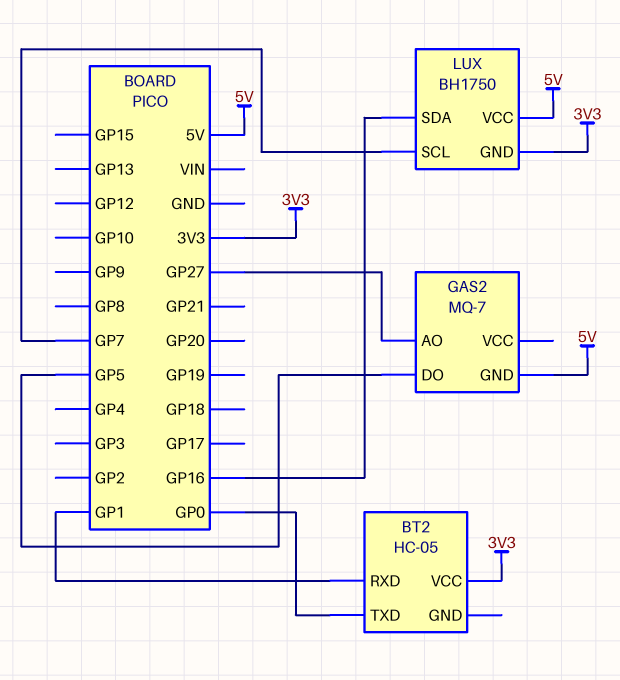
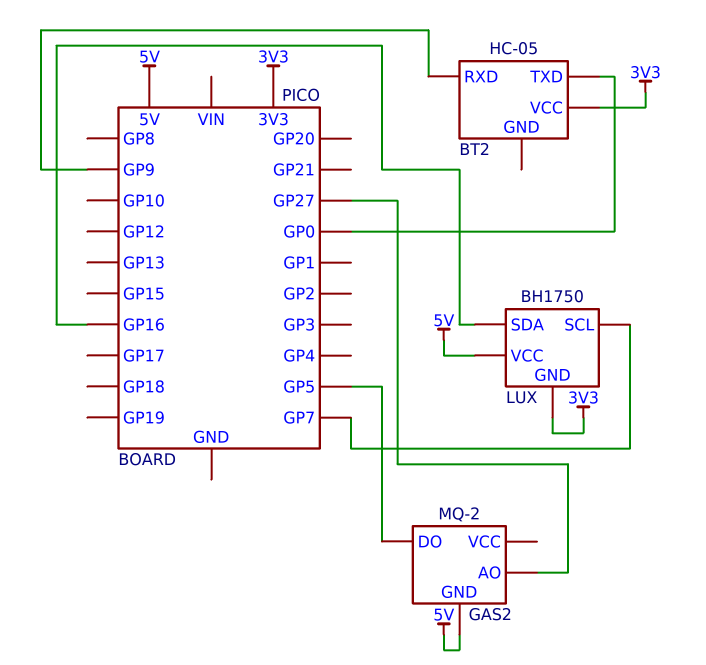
BT2 pin RXD: GP1 -> GP9
GAS2: MQ-7 -> MQ-2

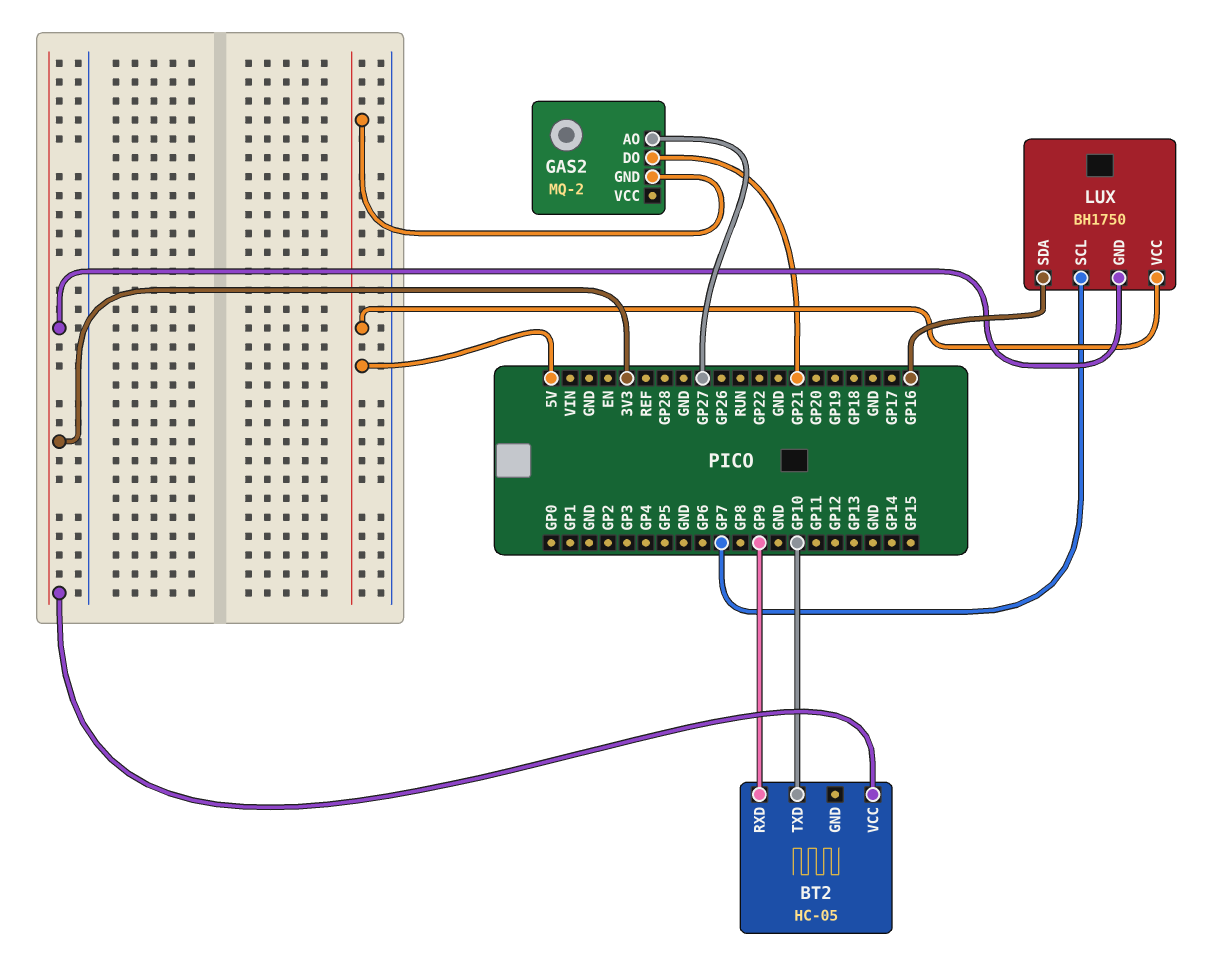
BT2 pin TXD: GP0 -> GP10
GAS2 pin DO: GP5 -> GP21

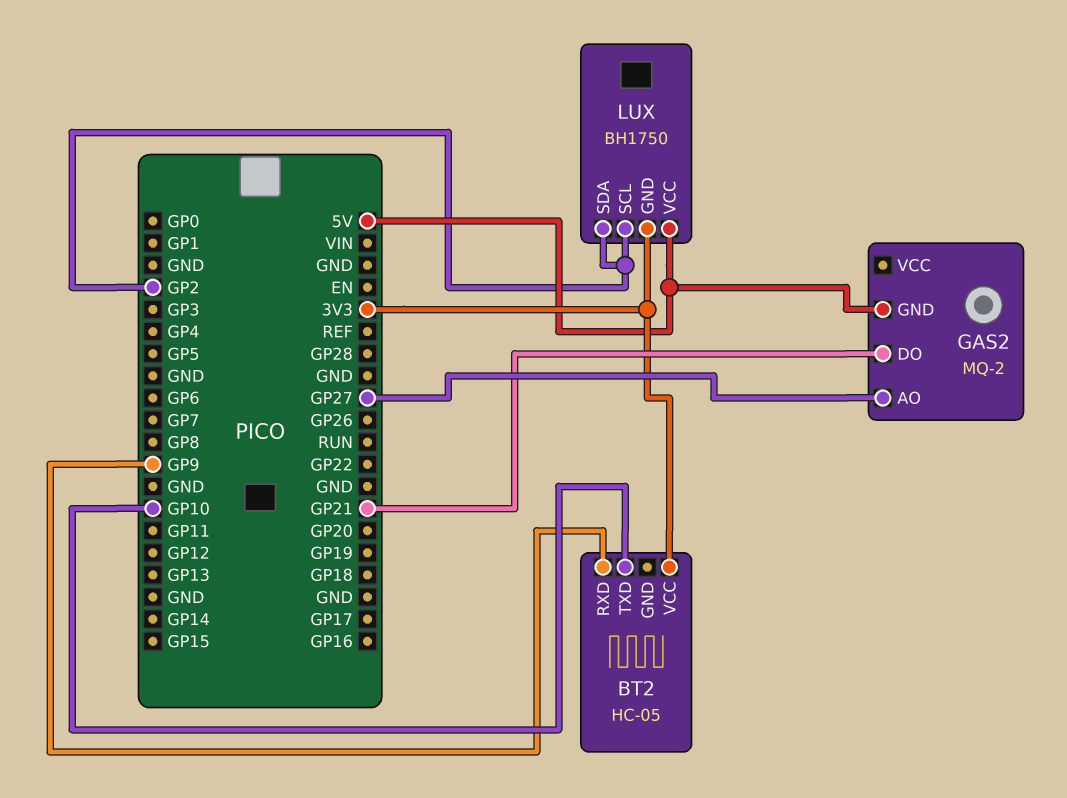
LUX pin SCL: GP7 -> GP2
LUX pin SDA: GP16 -> GP2

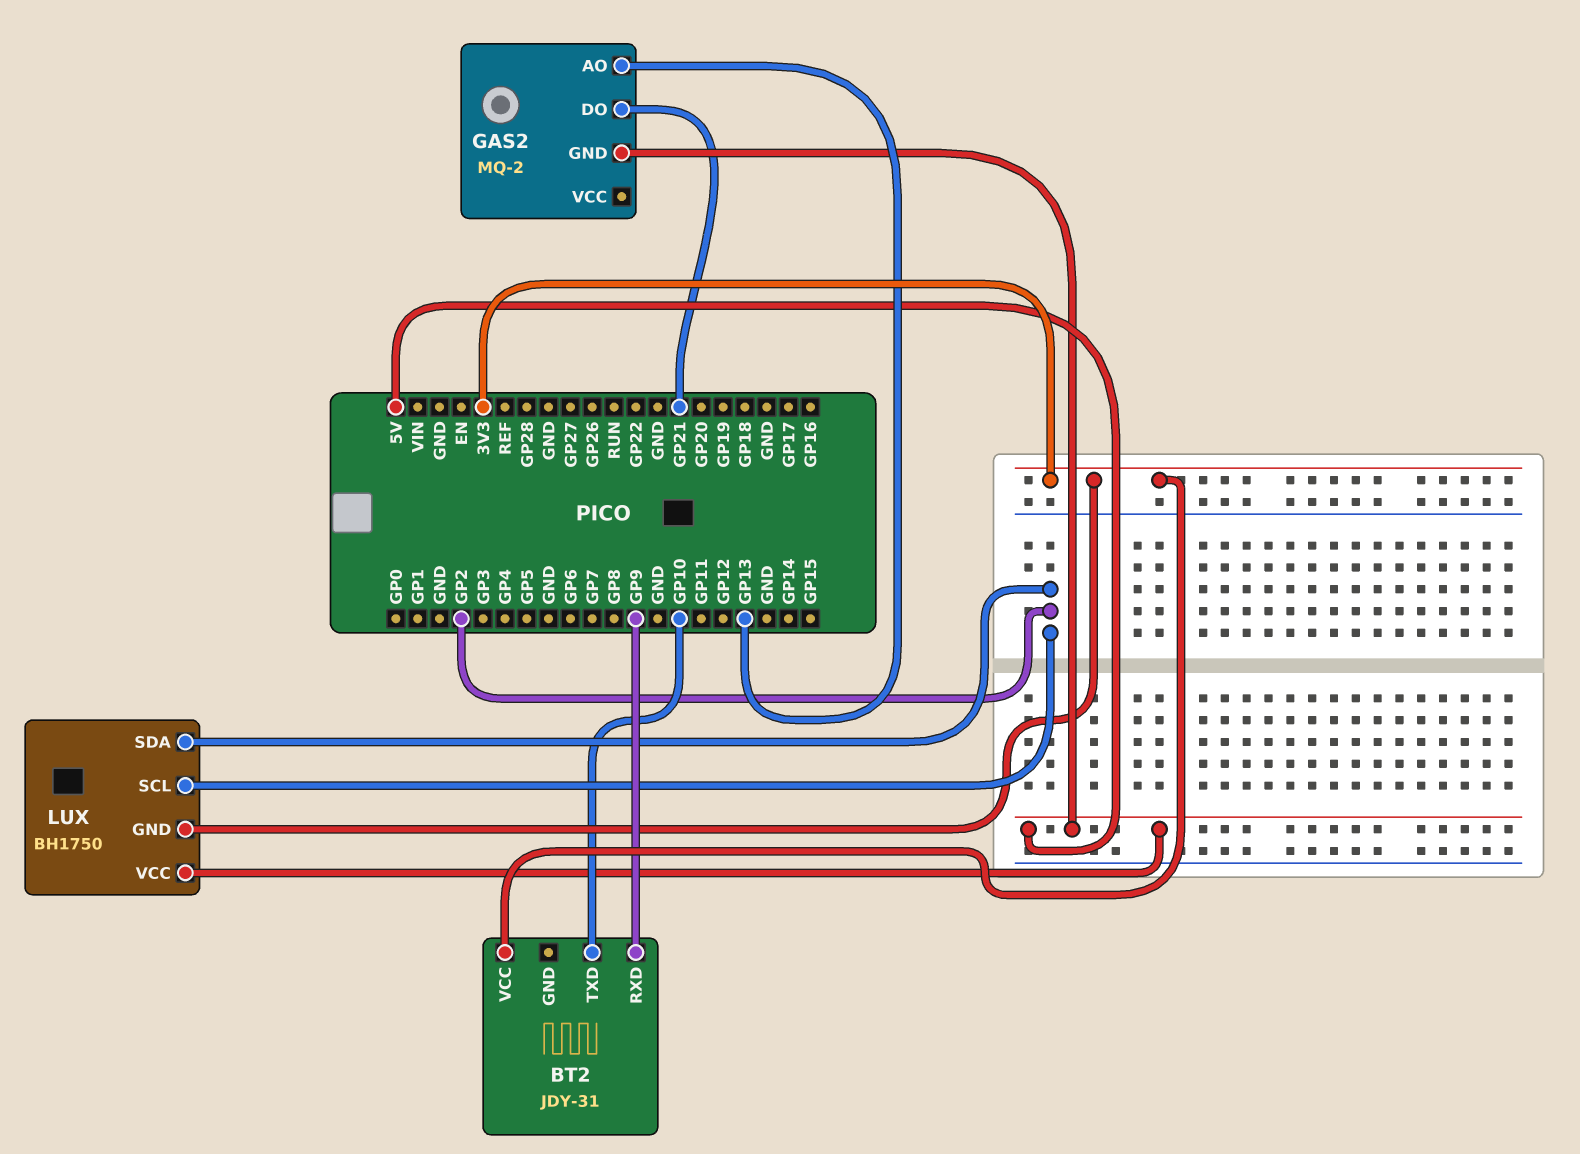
BT2: HC-05 -> JDY-31
GAS2 pin AO: GP27 -> GP13

